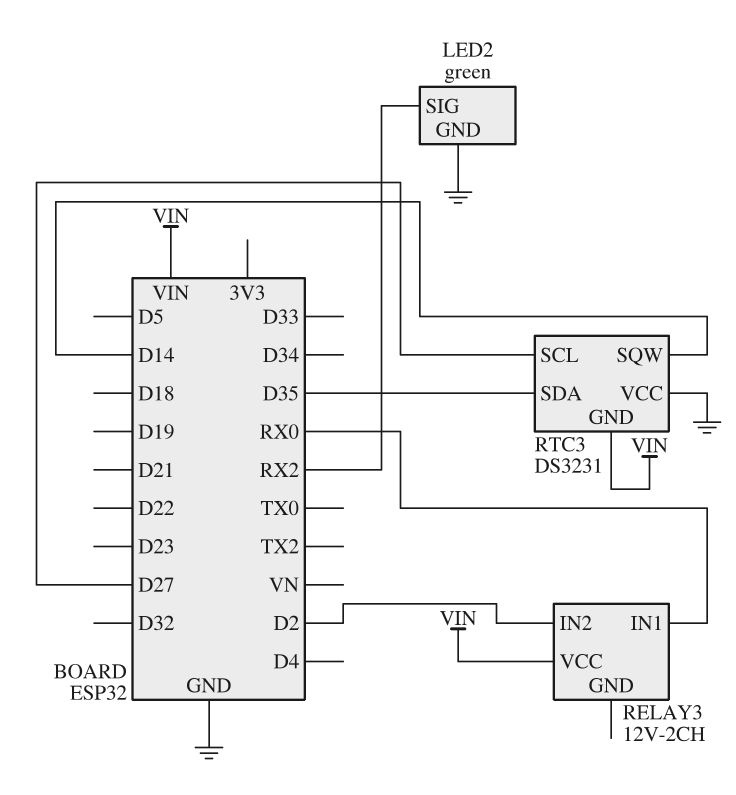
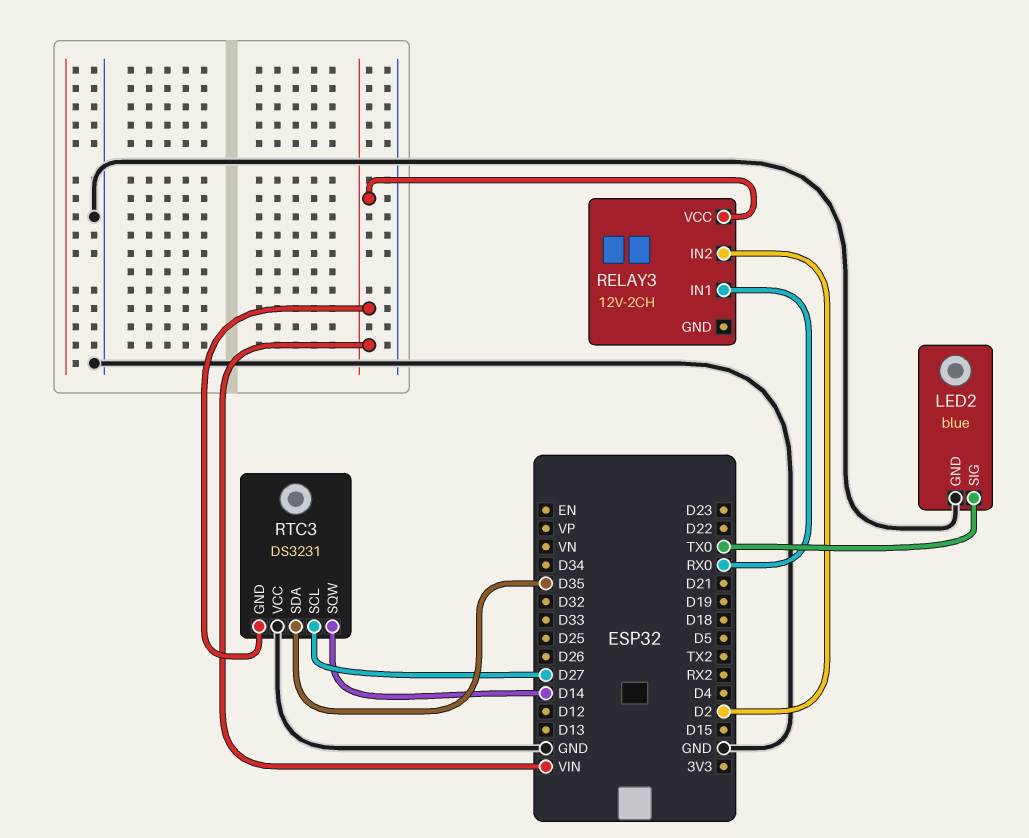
LED2: green -> blue
LED2 pin SIG: RX2 -> TX0

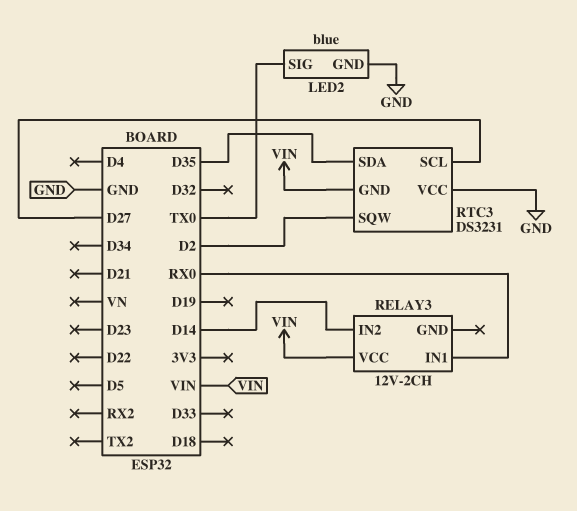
RELAY3 pin IN2: D2 -> D14
RTC3 pin SQW: D14 -> D2

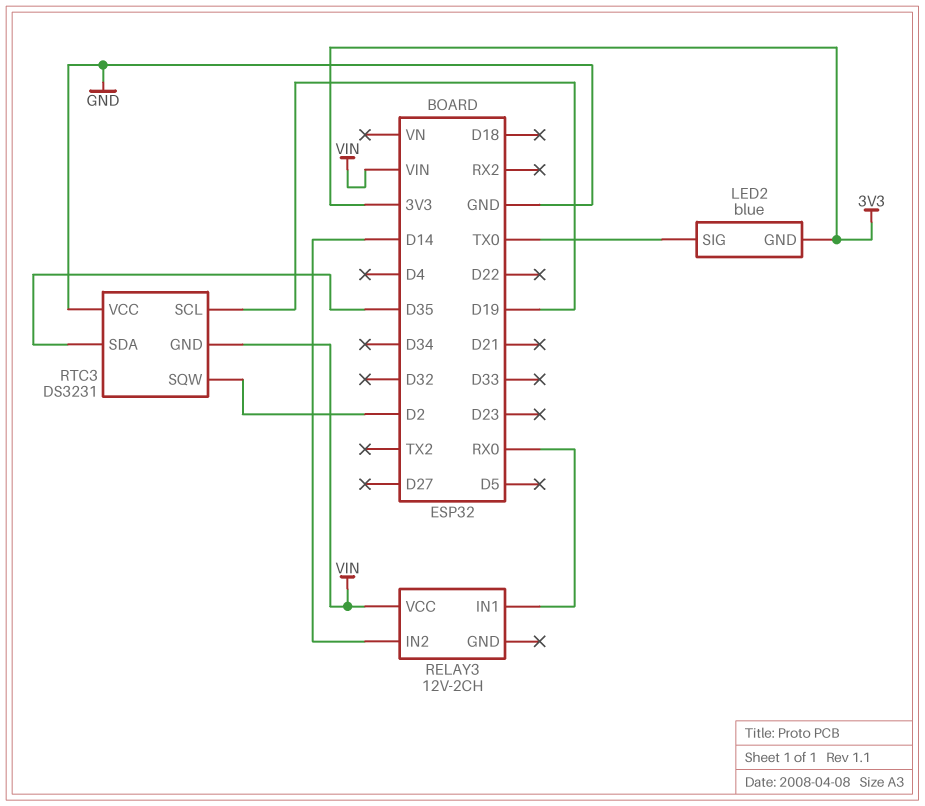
LED2 pin GND: GND -> 3V3
RTC3 pin SCL: D27 -> D19

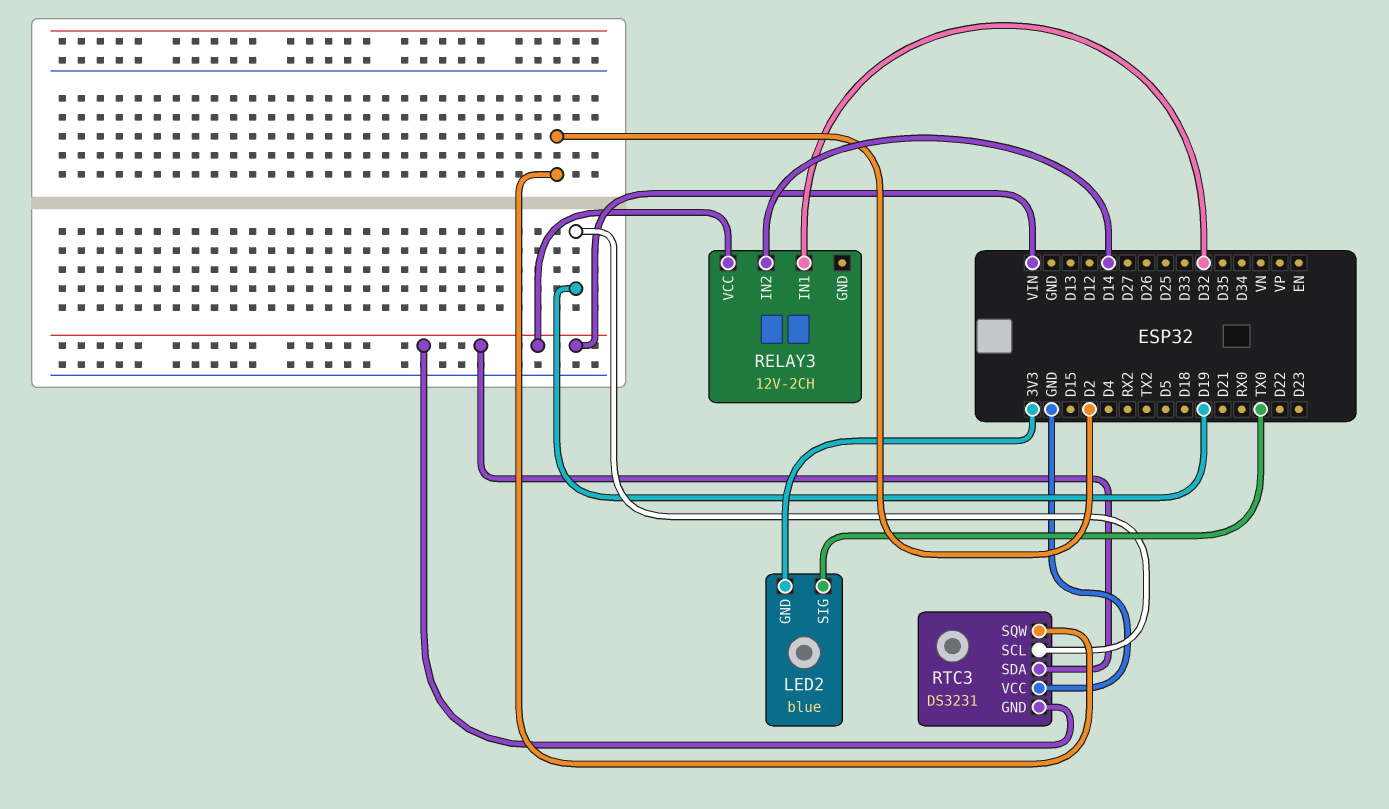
RELAY3 pin IN1: RX0 -> D32
RTC3 pin SDA: D35 -> VIN

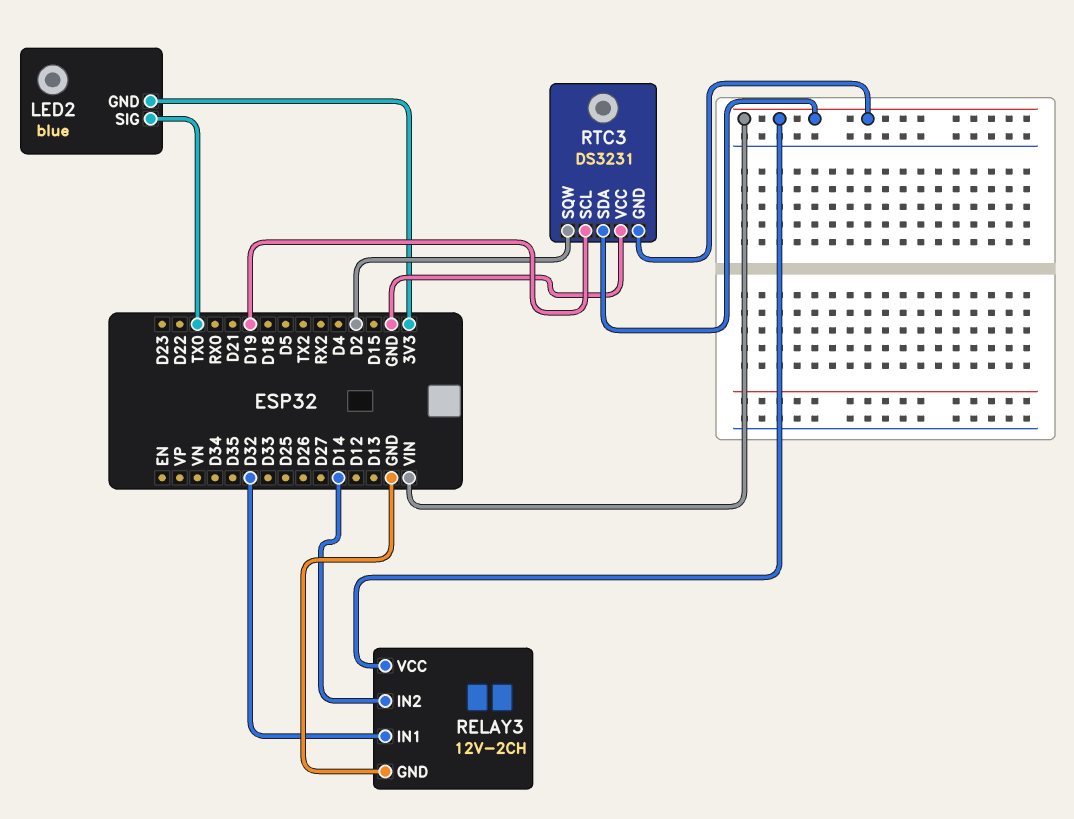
RELAY3 pin GND: none -> GND

